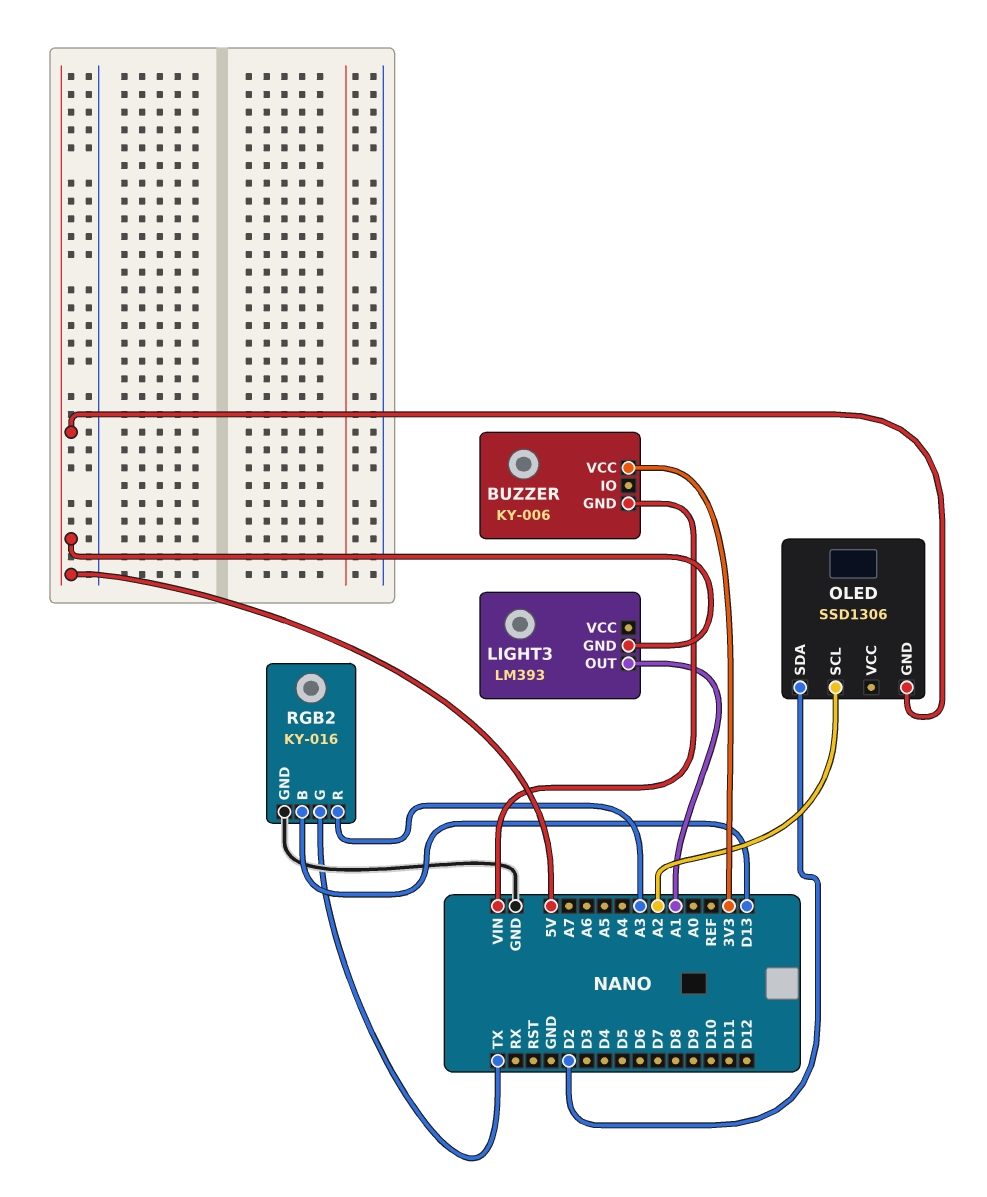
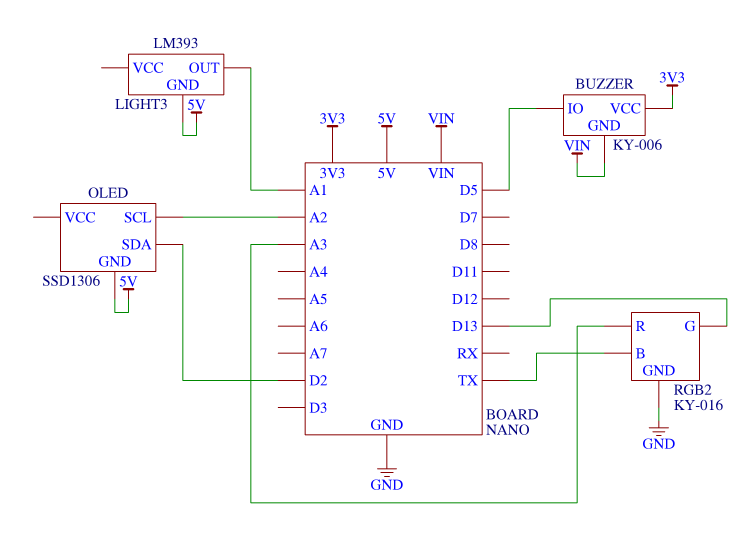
BUZZER pin IO: none -> D5
RGB2 pin B: D13 -> TX
RGB2 pin G: TX -> D13

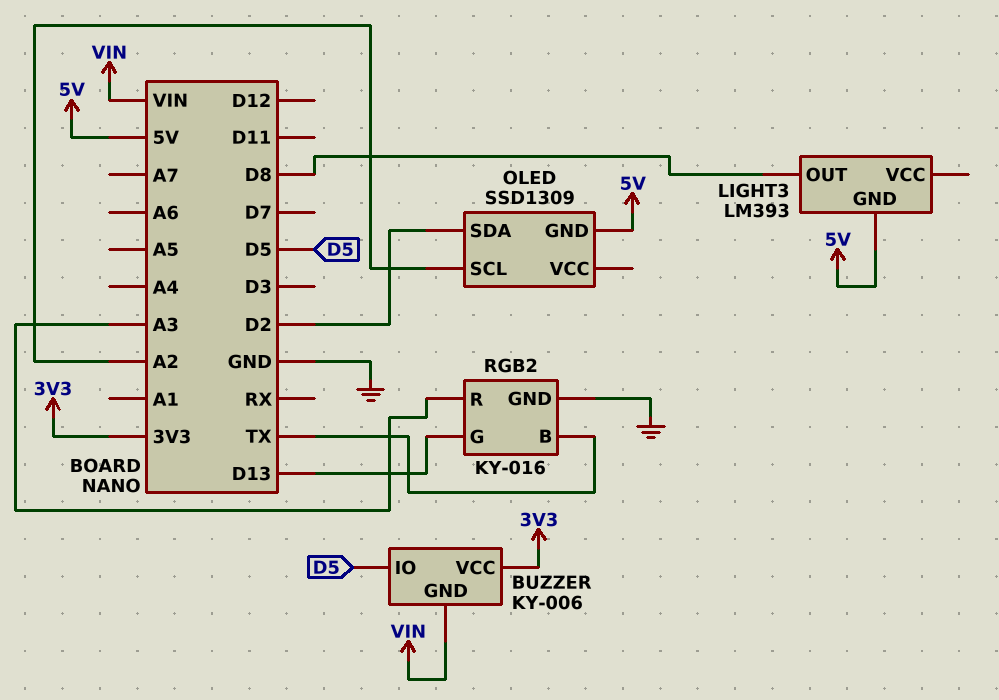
LIGHT3 pin OUT: A1 -> D8
OLED: SSD1306 -> SSD1309

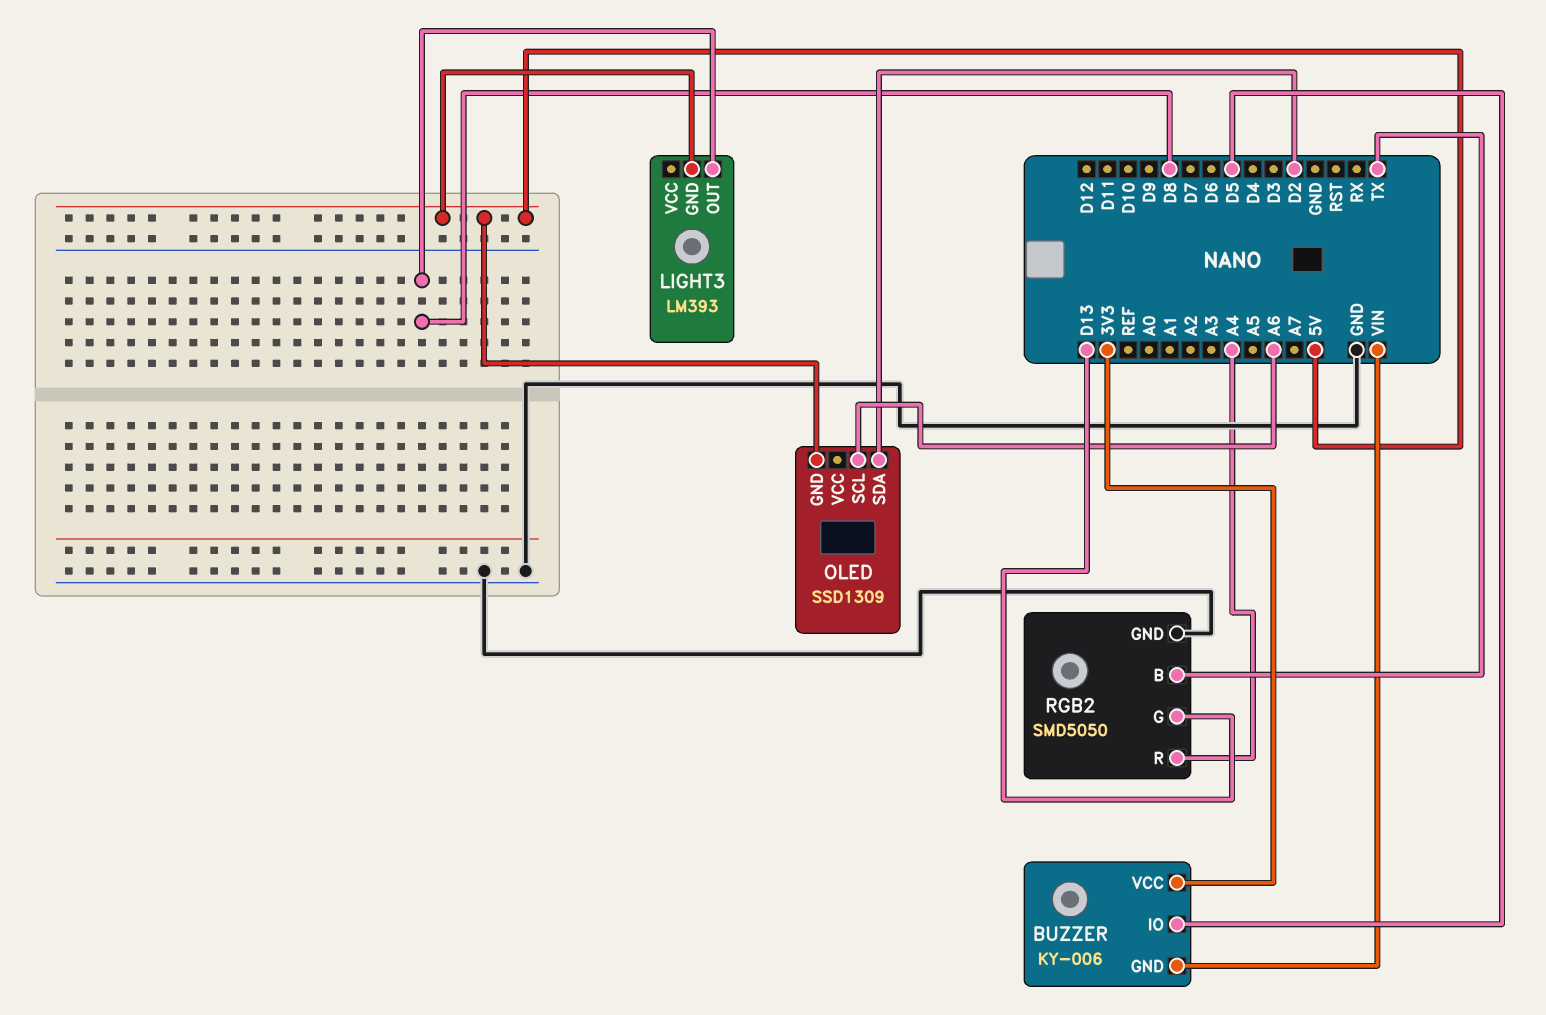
OLED pin SCL: A2 -> A6
RGB2: KY-016 -> SMD5050
RGB2 pin R: A3 -> A4

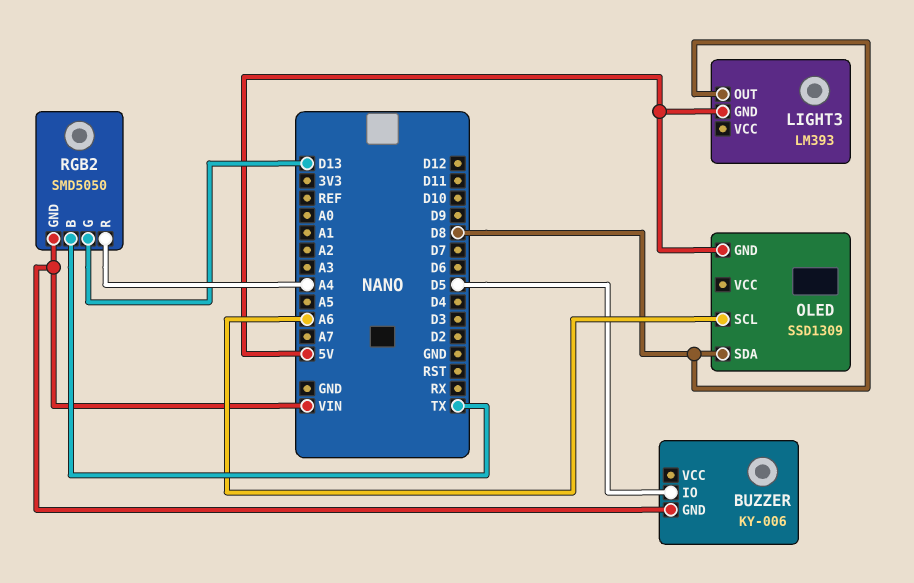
BUZZER pin VCC: 3V3 -> none
OLED pin SDA: D2 -> D8
RGB2 pin GND: GND -> VIN

